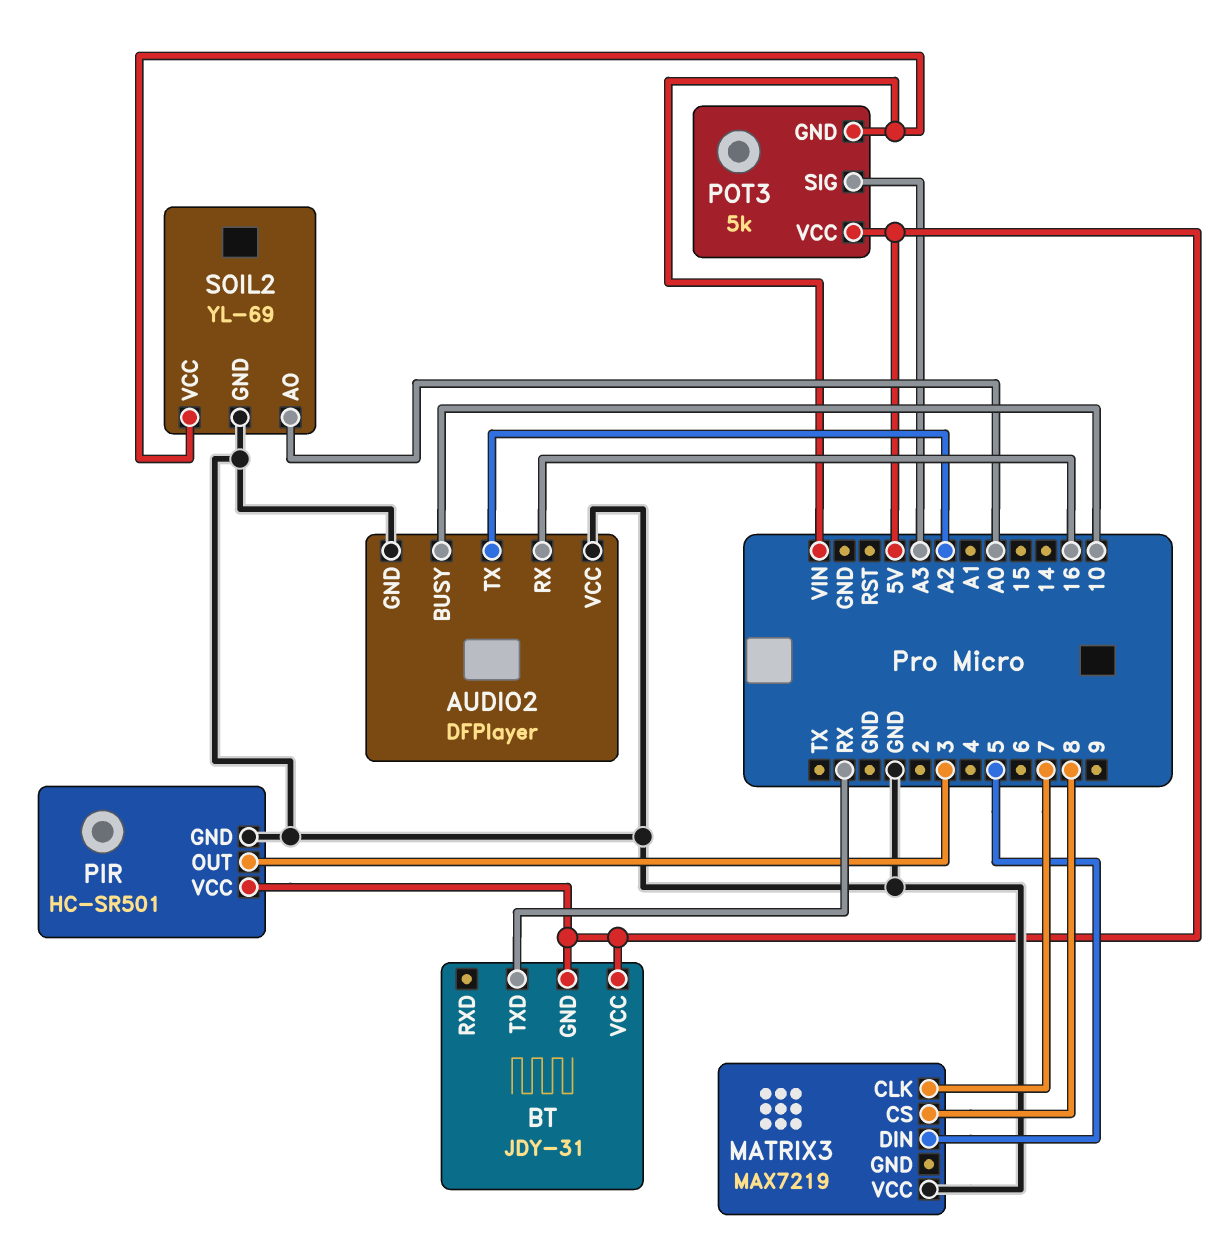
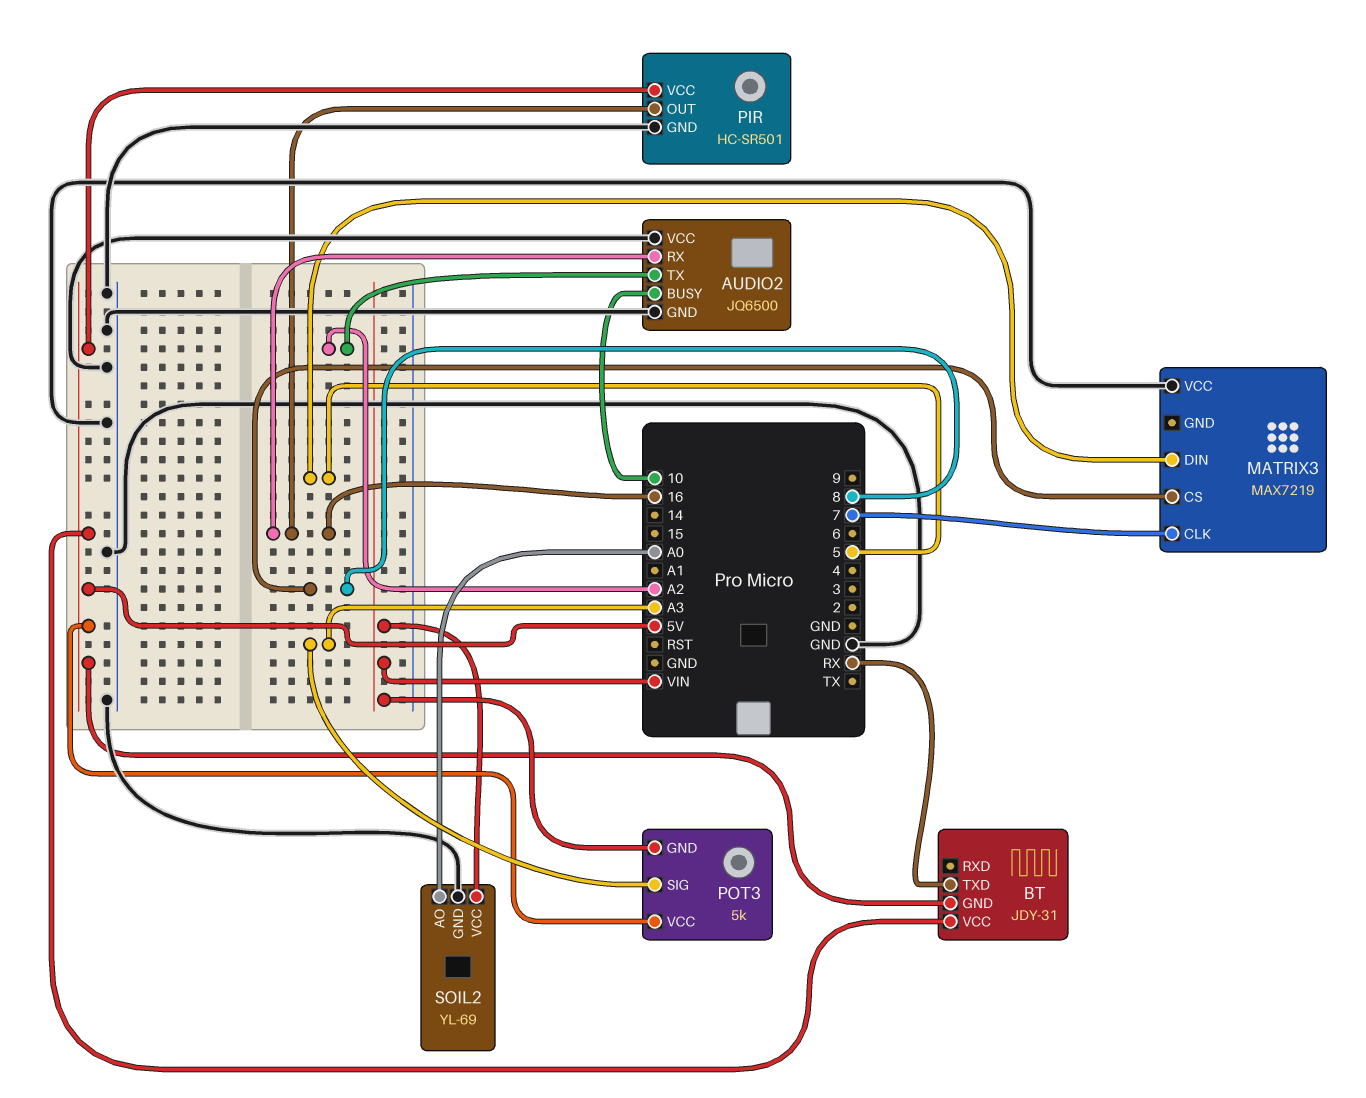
AUDIO2: DFPlayer -> JQ6500
PIR pin OUT: 3 -> 16

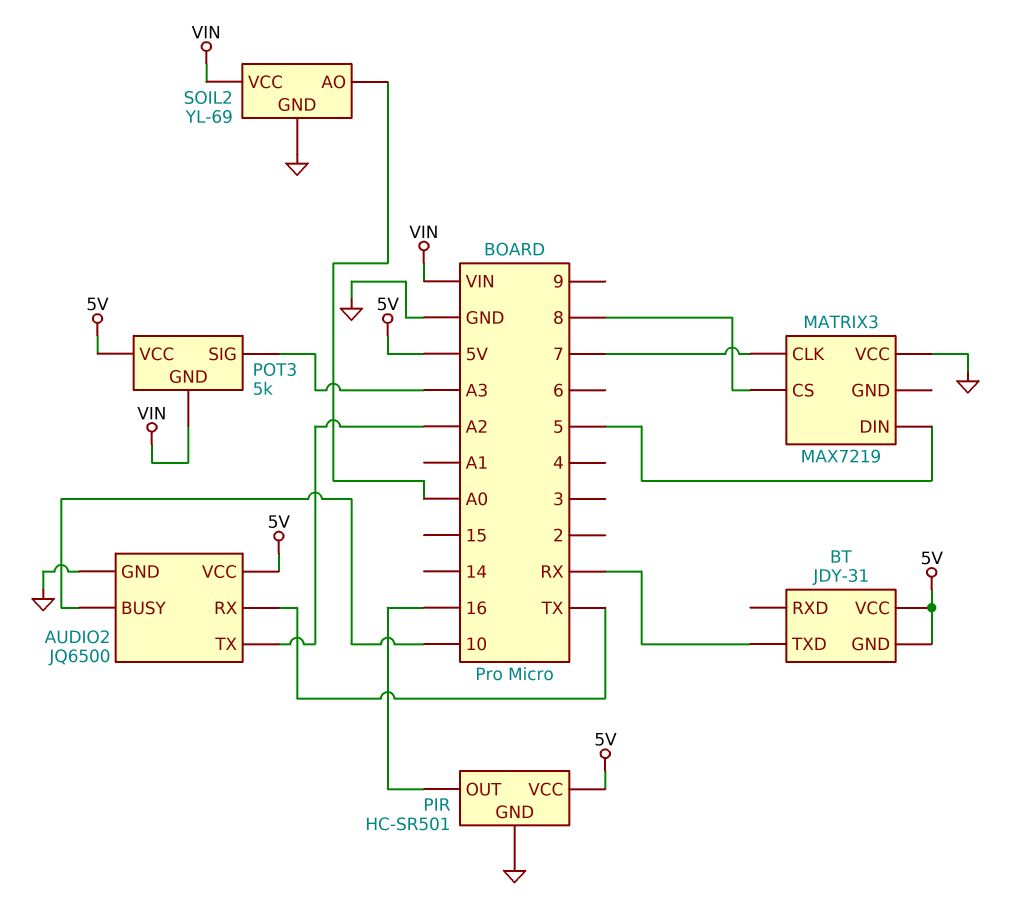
AUDIO2 pin RX: 16 -> TX
AUDIO2 pin VCC: GND -> 5V

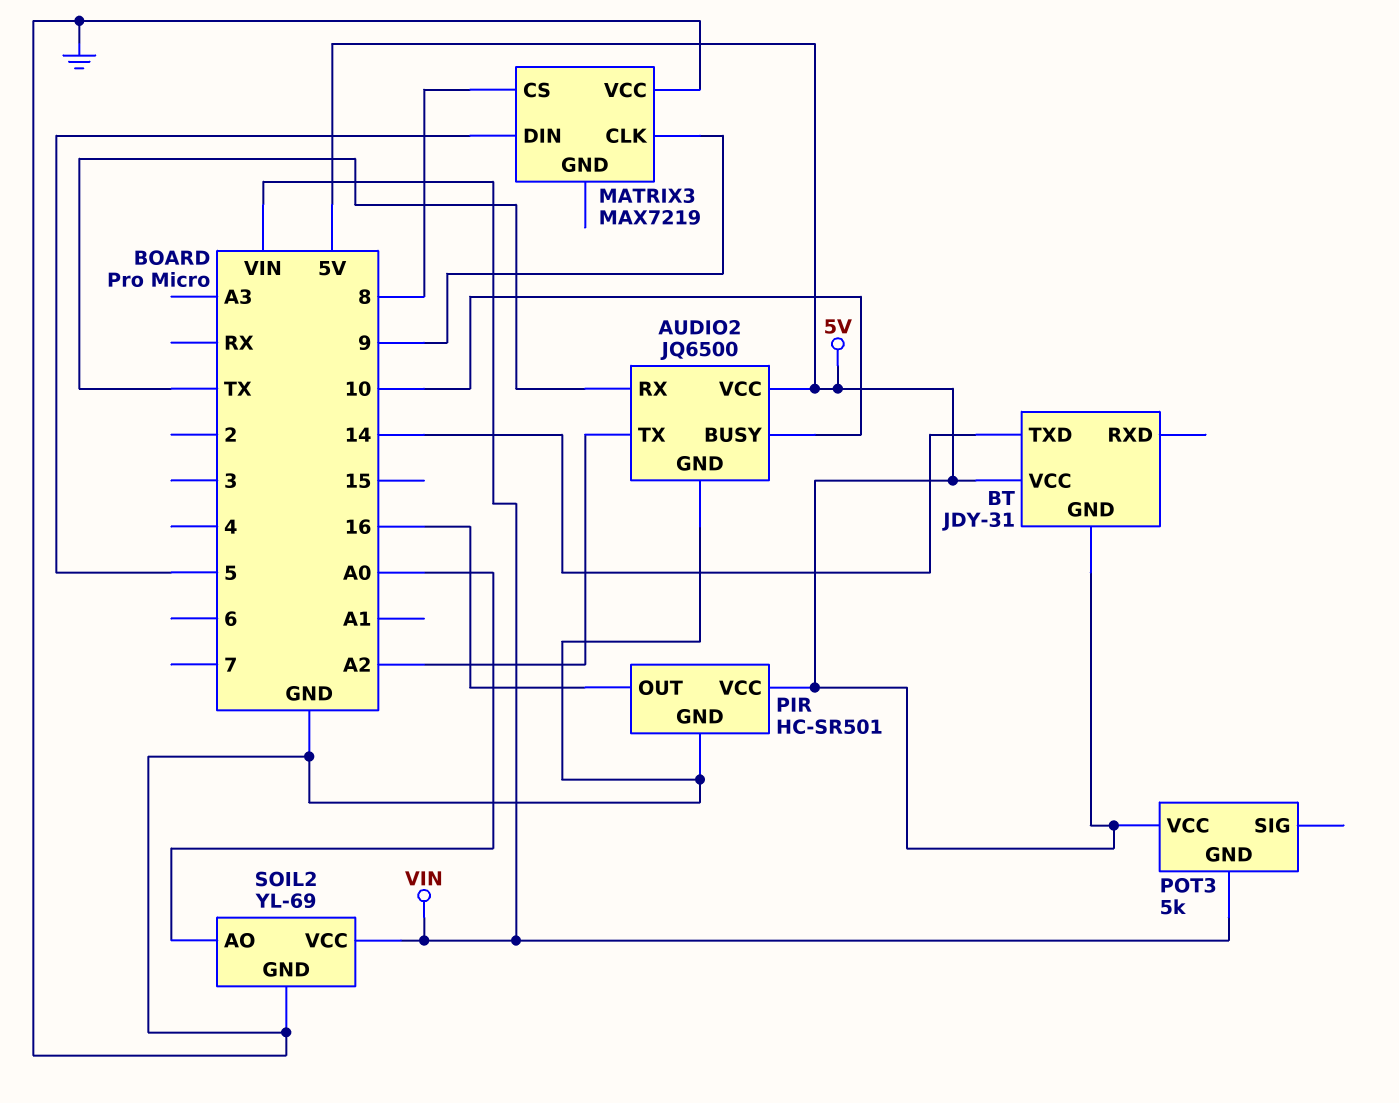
BT pin TXD: RX -> 14
MATRIX3 pin CLK: 7 -> 9
POT3 pin SIG: A3 -> none

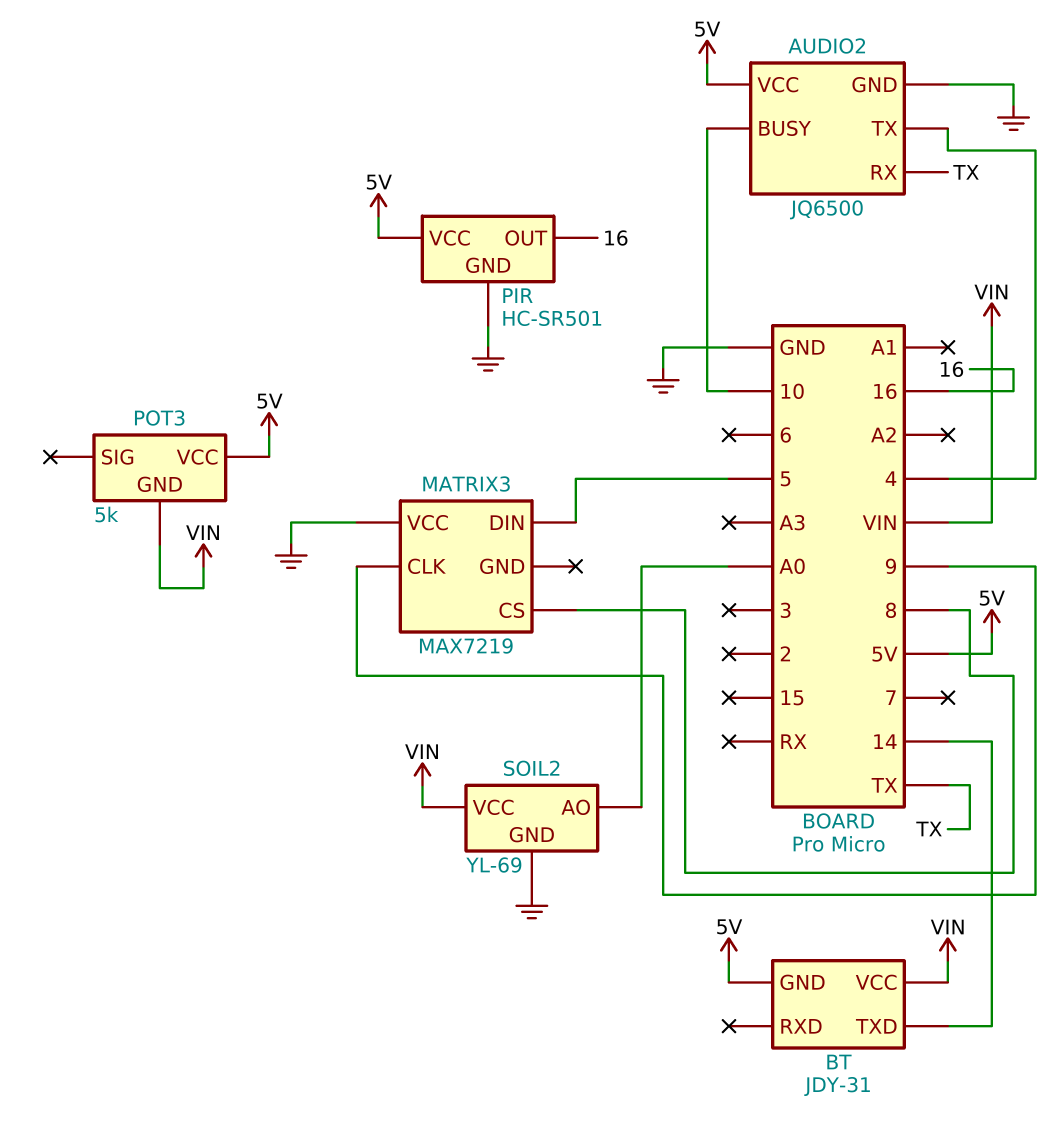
AUDIO2 pin TX: A2 -> 4
BT pin VCC: 5V -> VIN

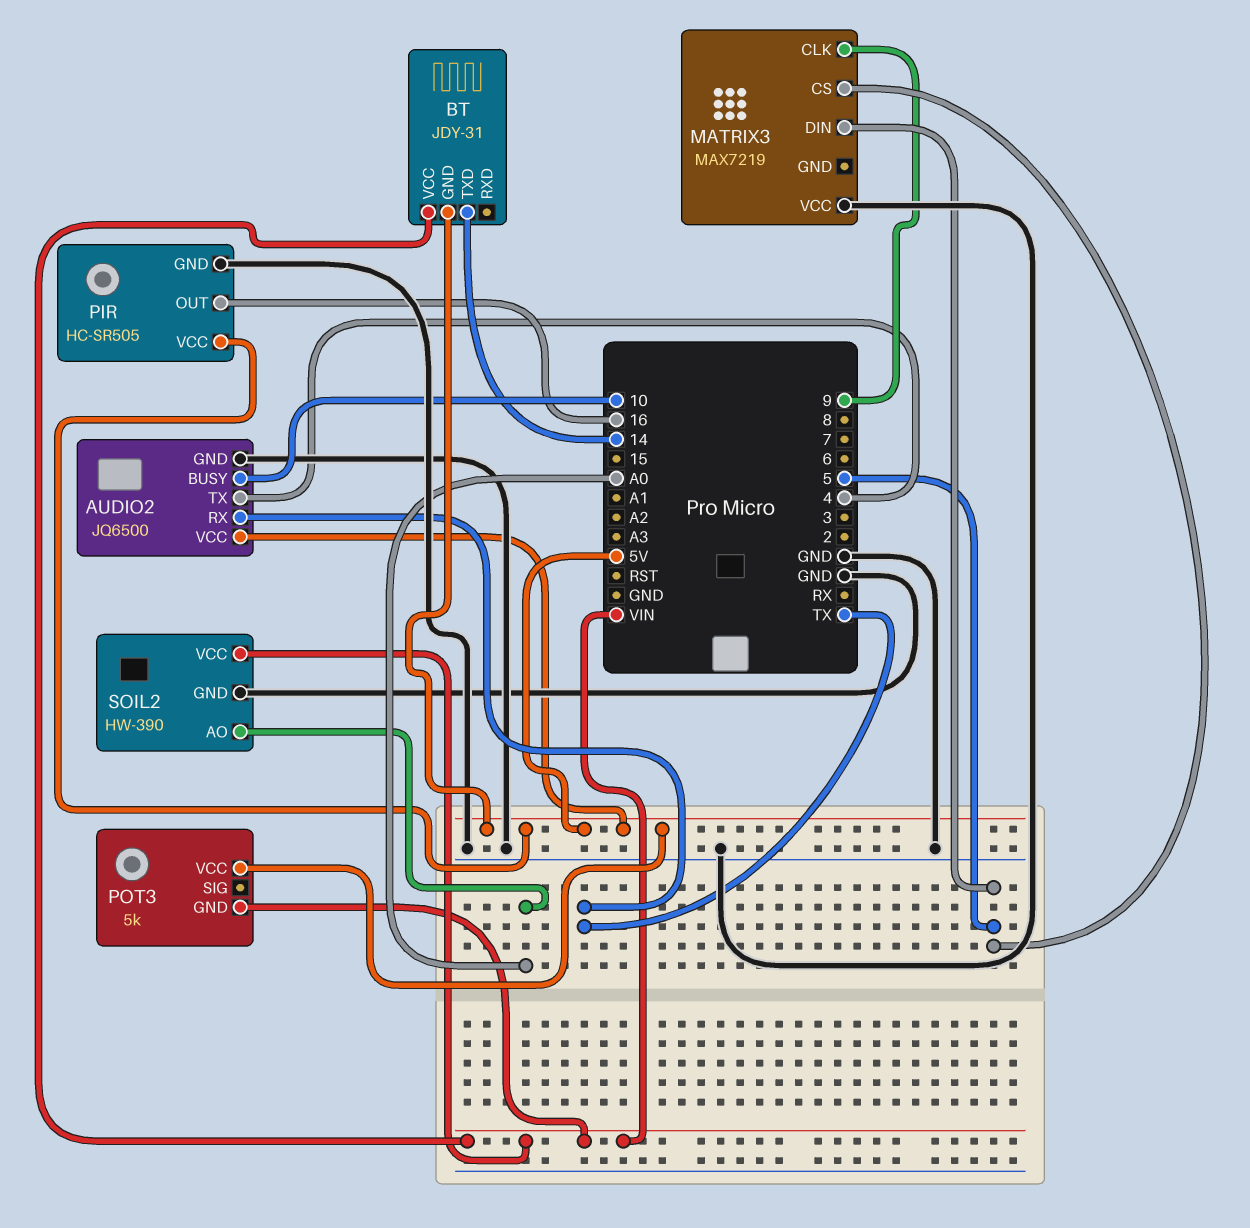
MATRIX3 pin CS: 8 -> 5
PIR: HC-SR501 -> HC-SR505
SOIL2: YL-69 -> HW-390

